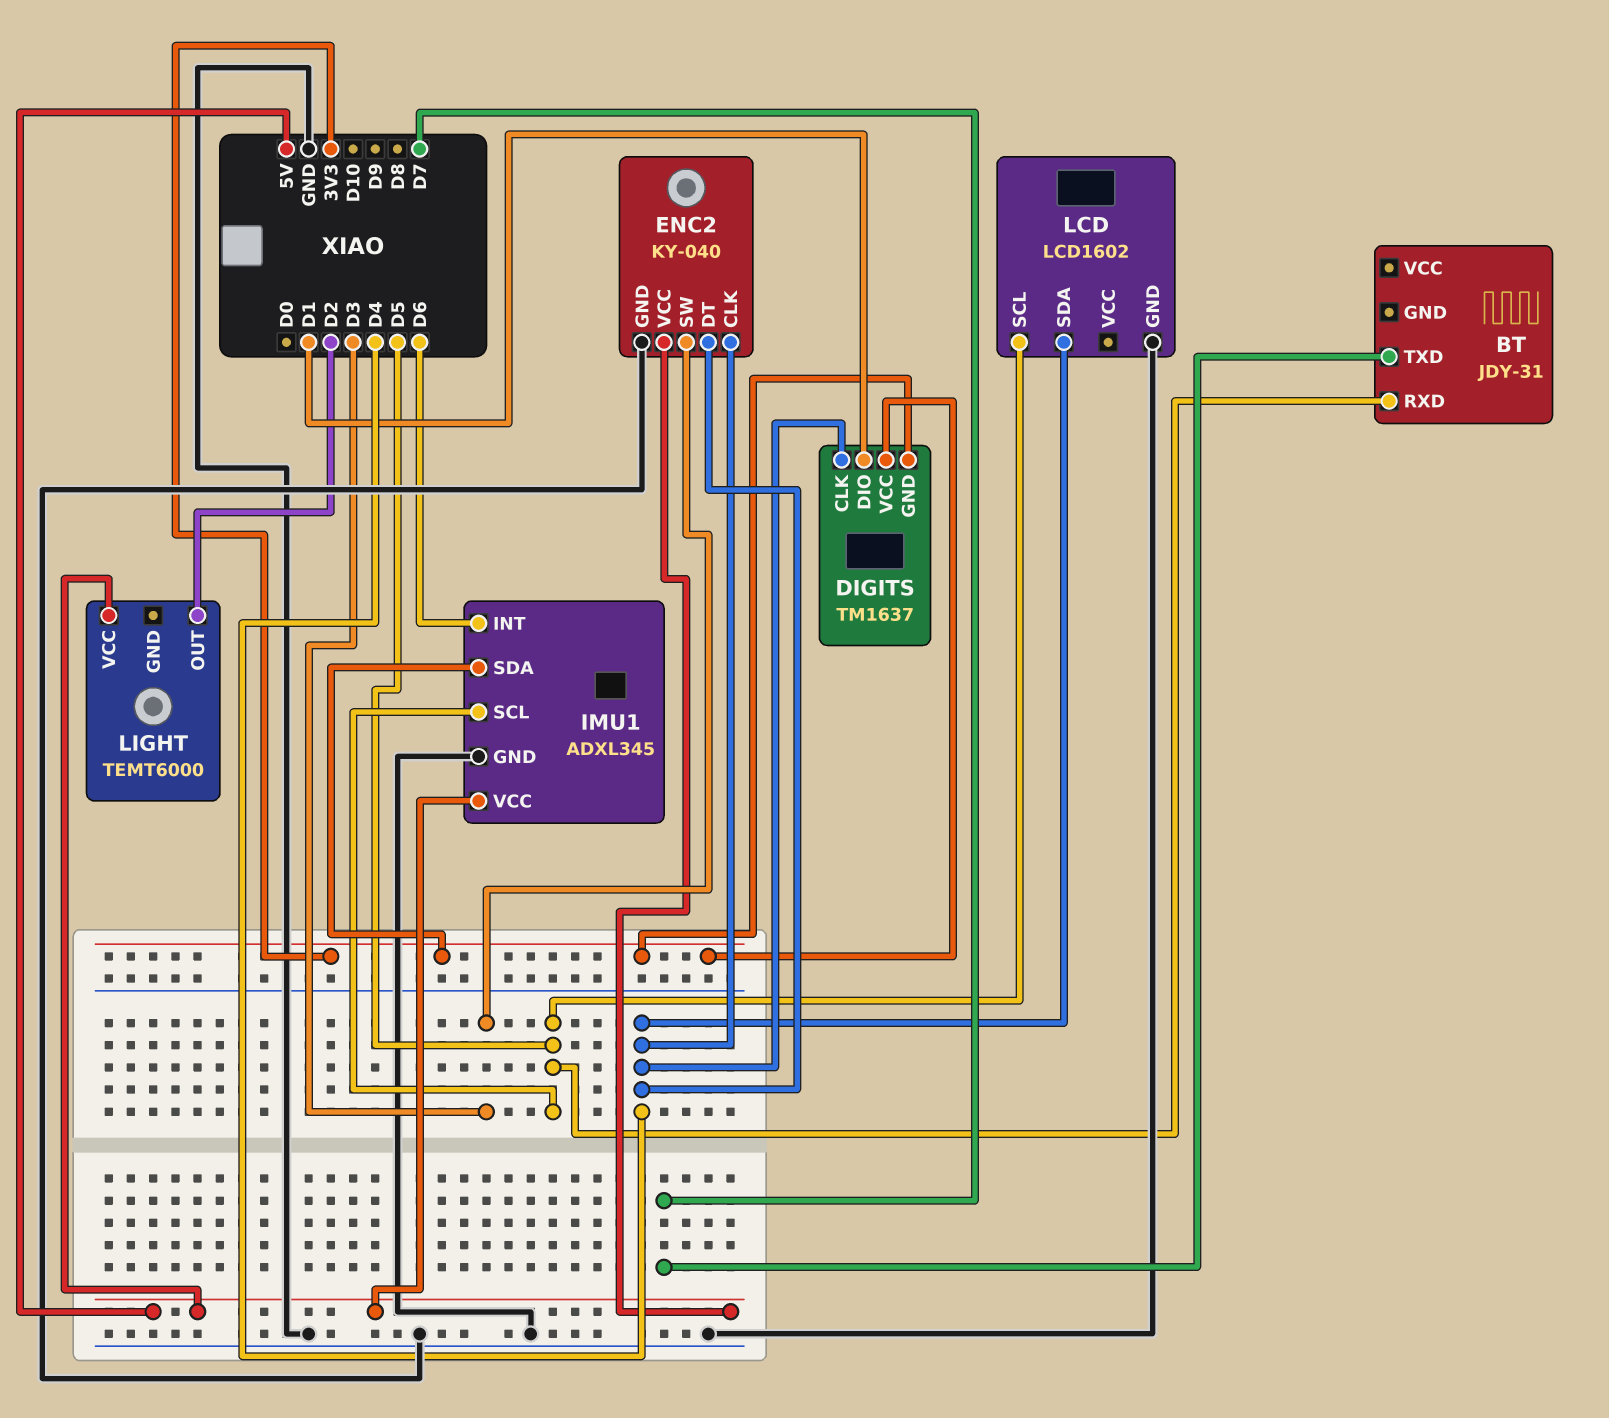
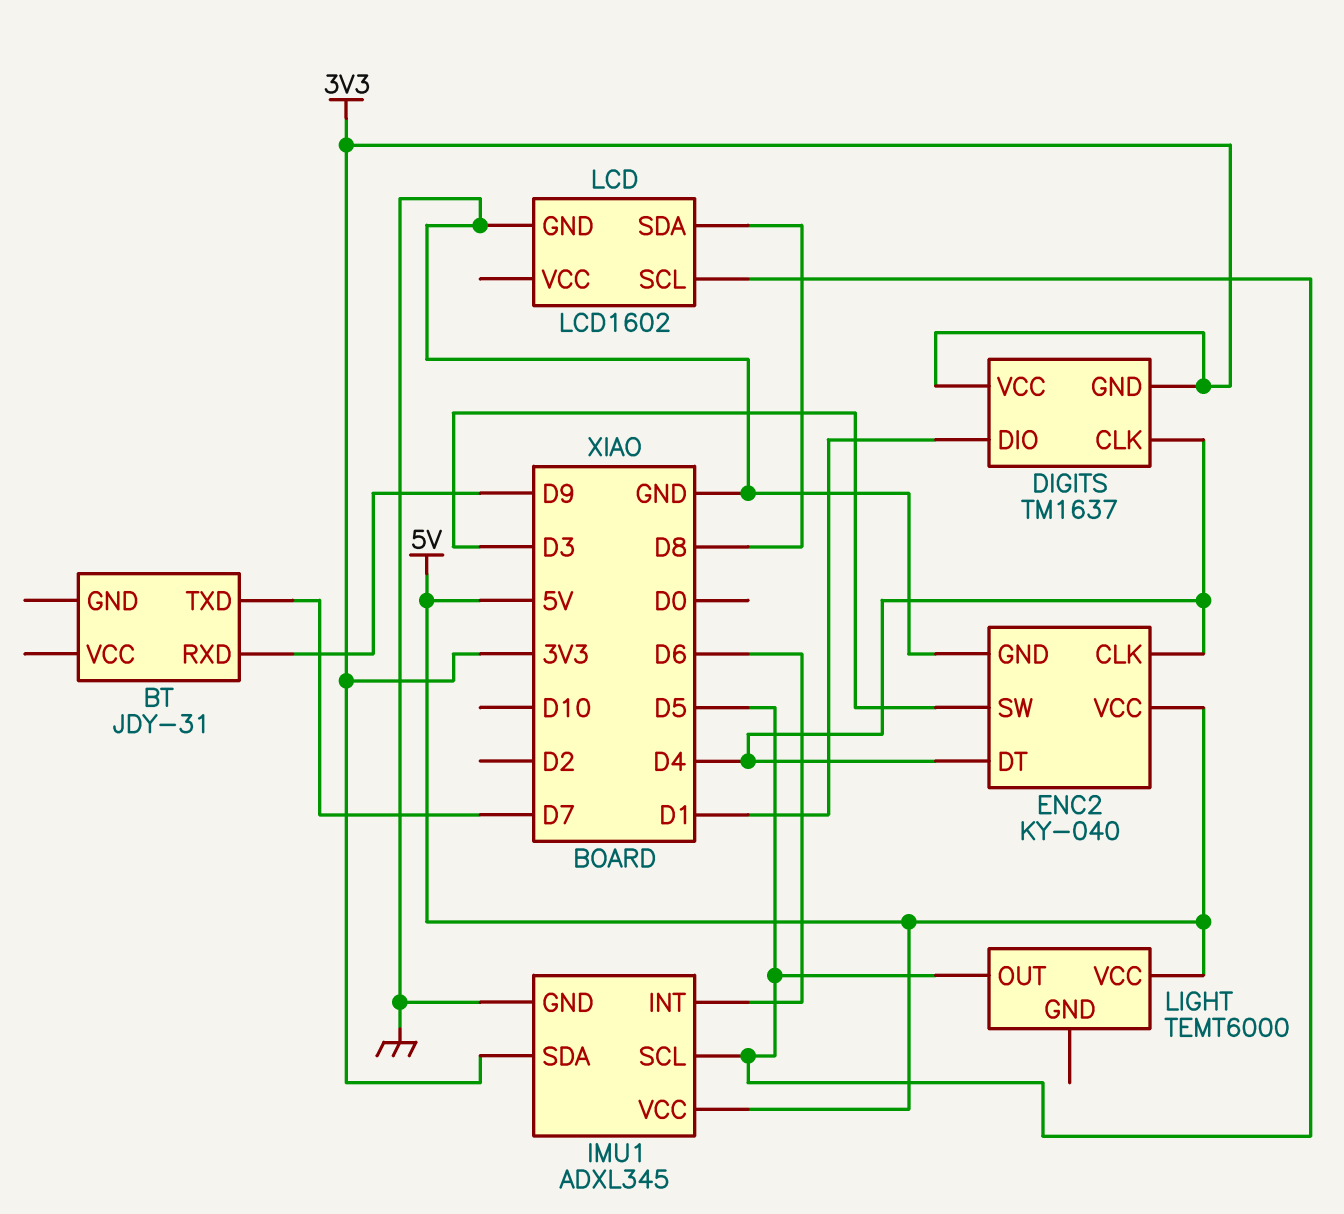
BT pin RXD: D5 -> D9
LCD pin SDA: D4 -> D8
LIGHT pin OUT: D2 -> D5

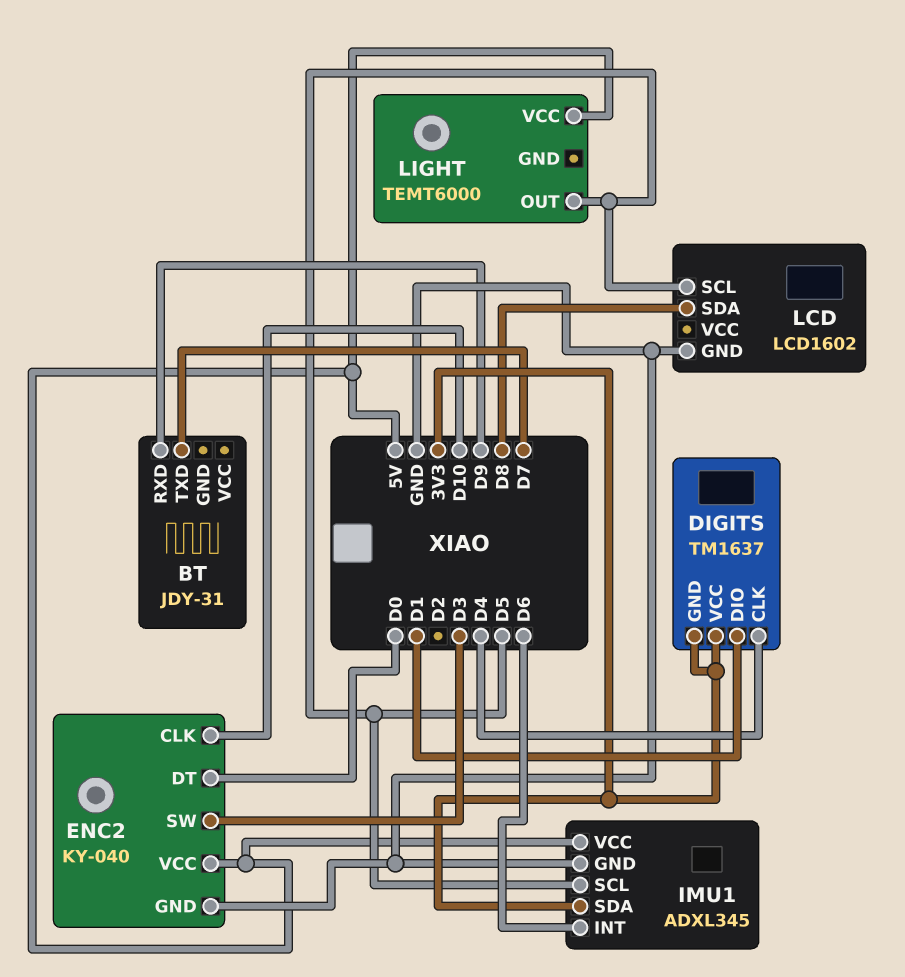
ENC2 pin CLK: D4 -> D10
ENC2 pin DT: D4 -> D0

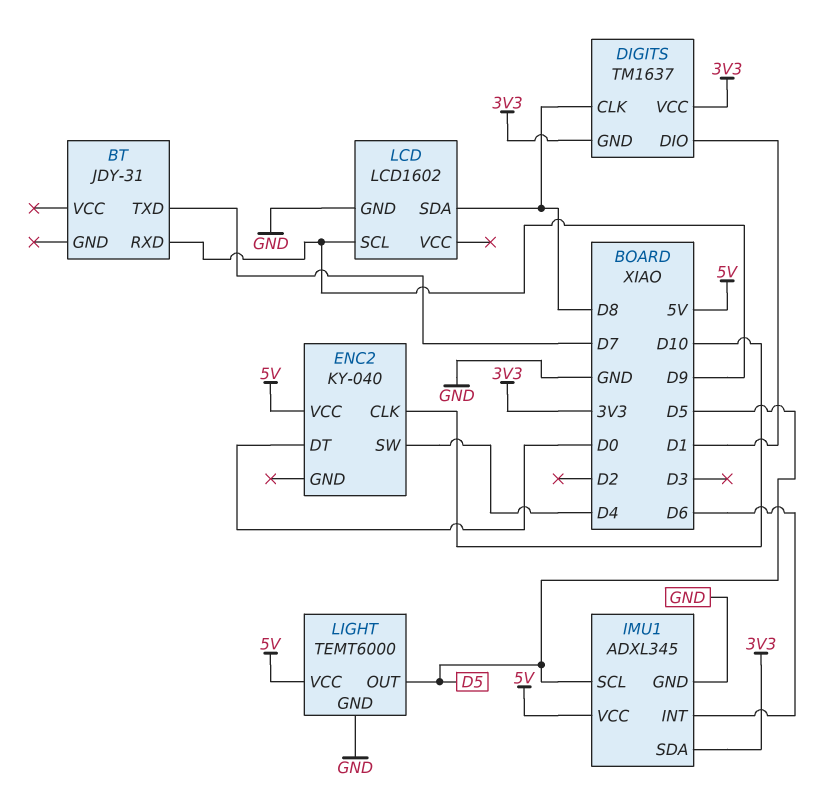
DIGITS pin CLK: D4 -> D8
ENC2 pin GND: GND -> none
ENC2 pin SW: D3 -> D4
LCD pin SCL: D5 -> D9
LIGHT pin GND: none -> GND

